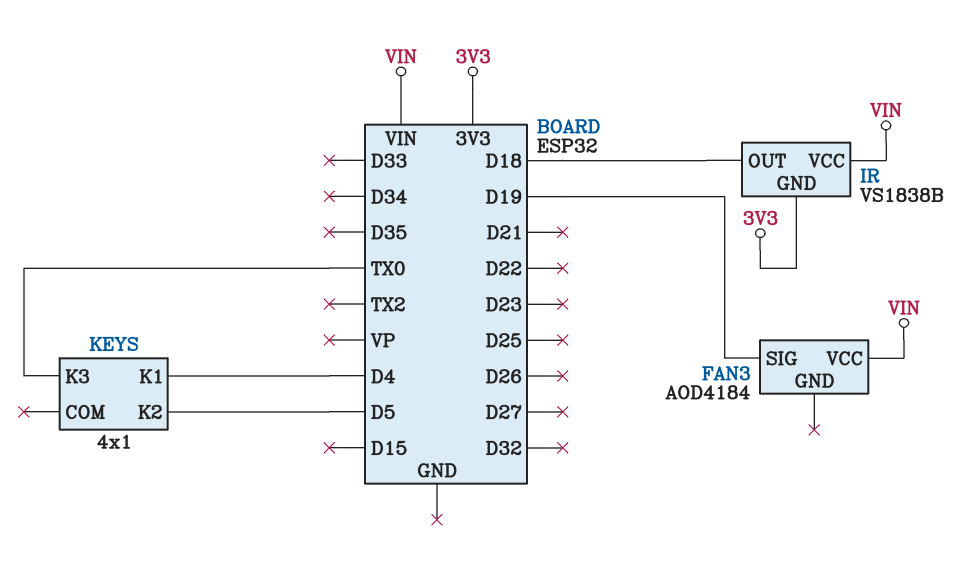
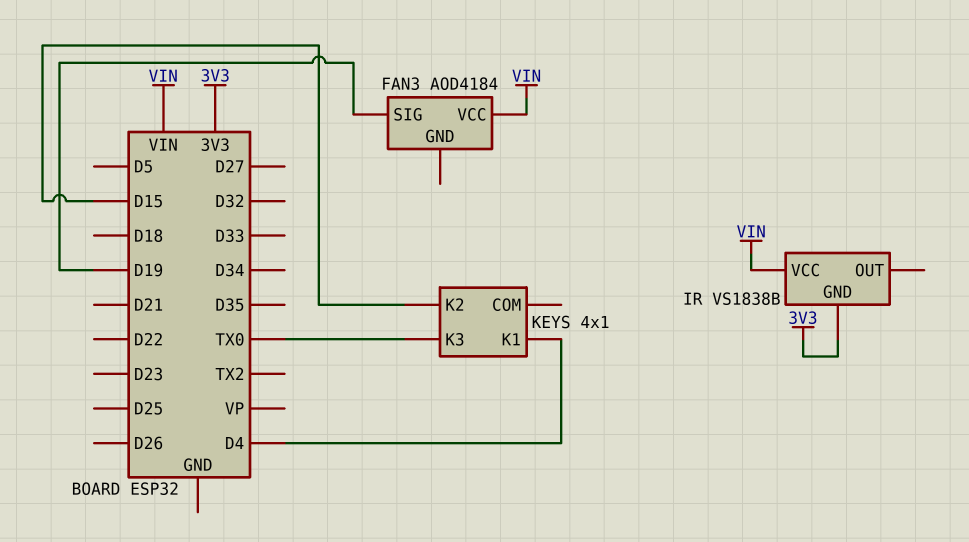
IR pin OUT: D18 -> none
KEYS pin K2: D5 -> D15

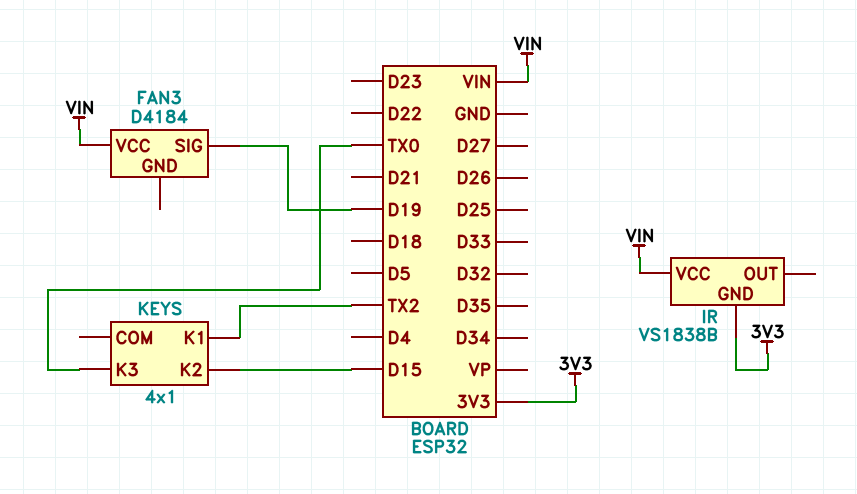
FAN3: AOD4184 -> D4184
KEYS pin K1: D4 -> TX2

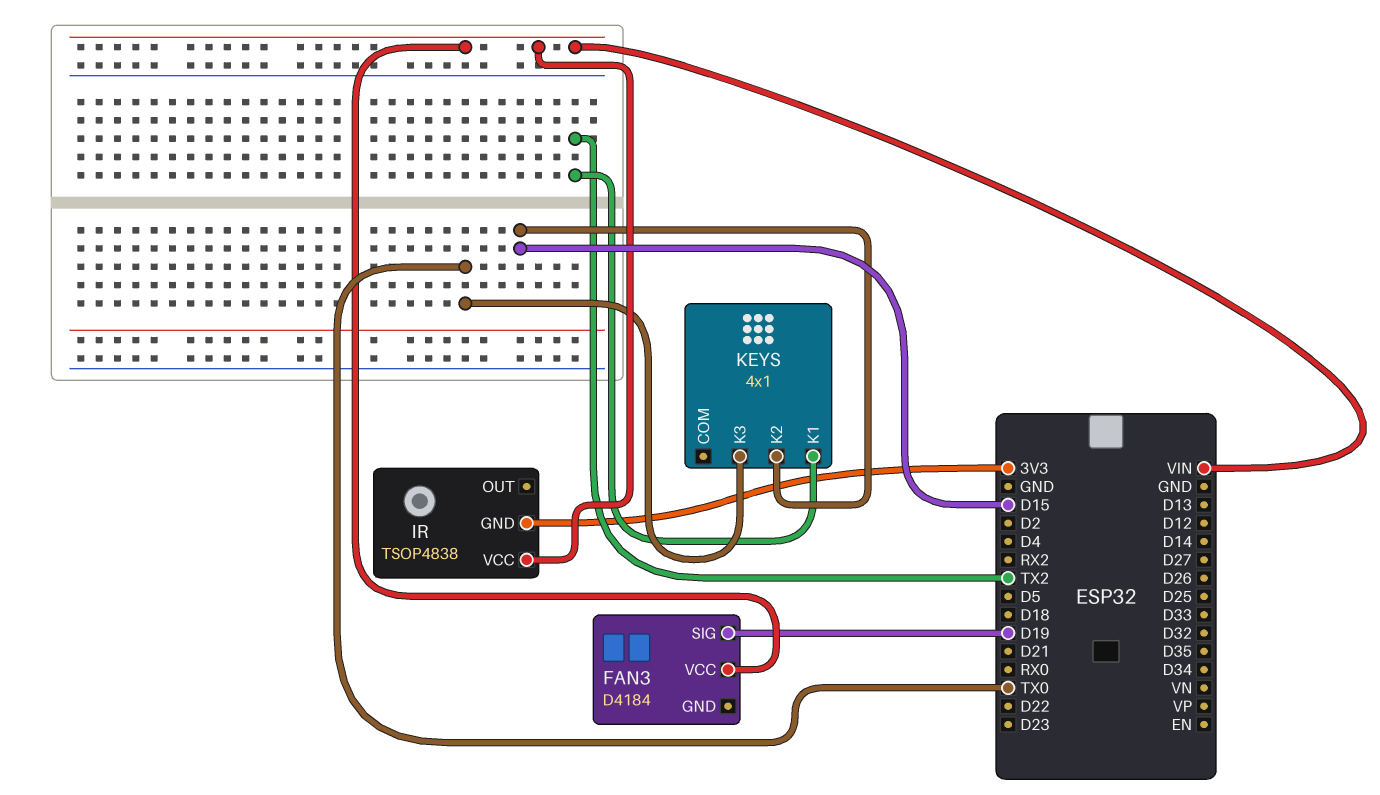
IR: VS1838B -> TSOP4838

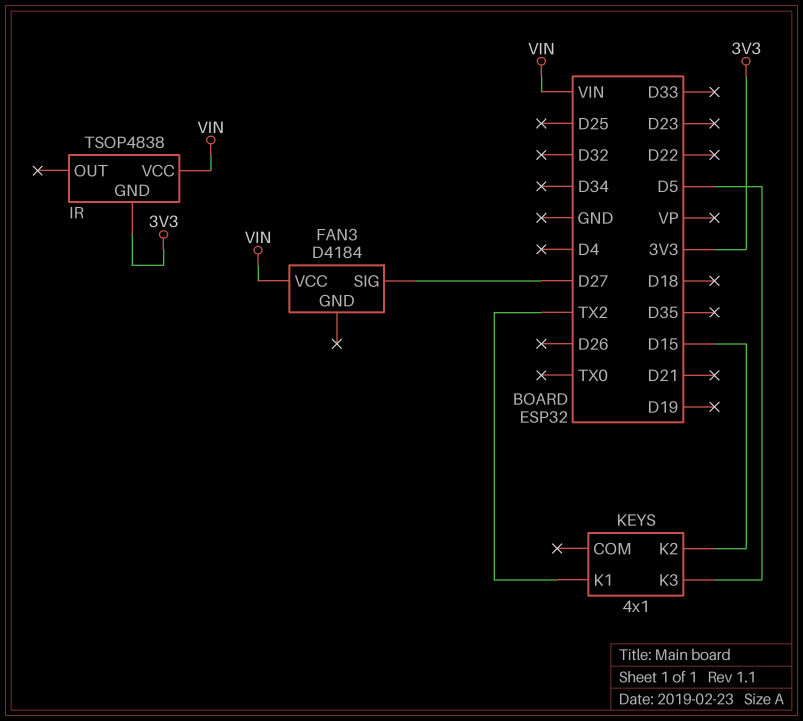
FAN3 pin SIG: D19 -> D27
KEYS pin K3: TX0 -> D5

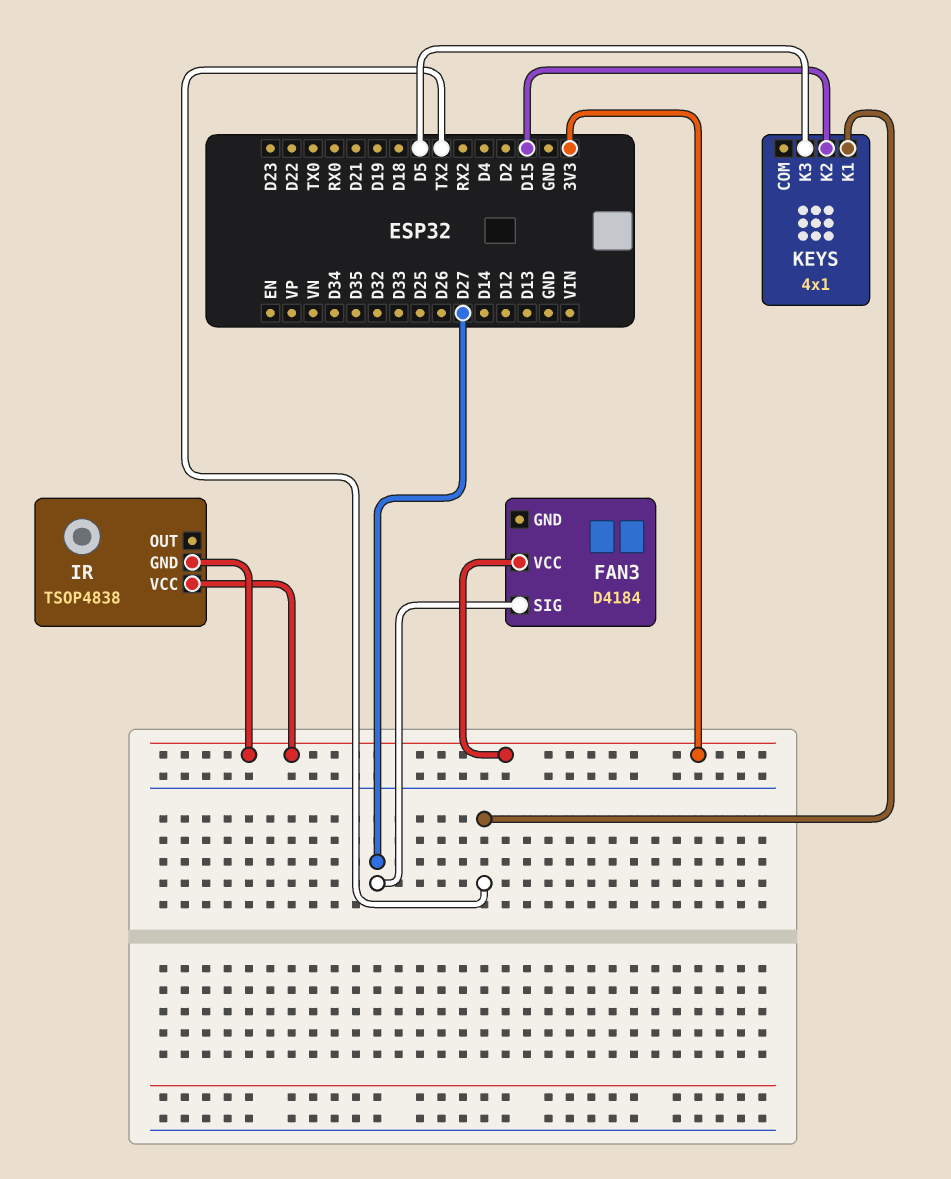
FAN3 pin VCC: VIN -> 3V3
IR pin VCC: VIN -> 3V3

